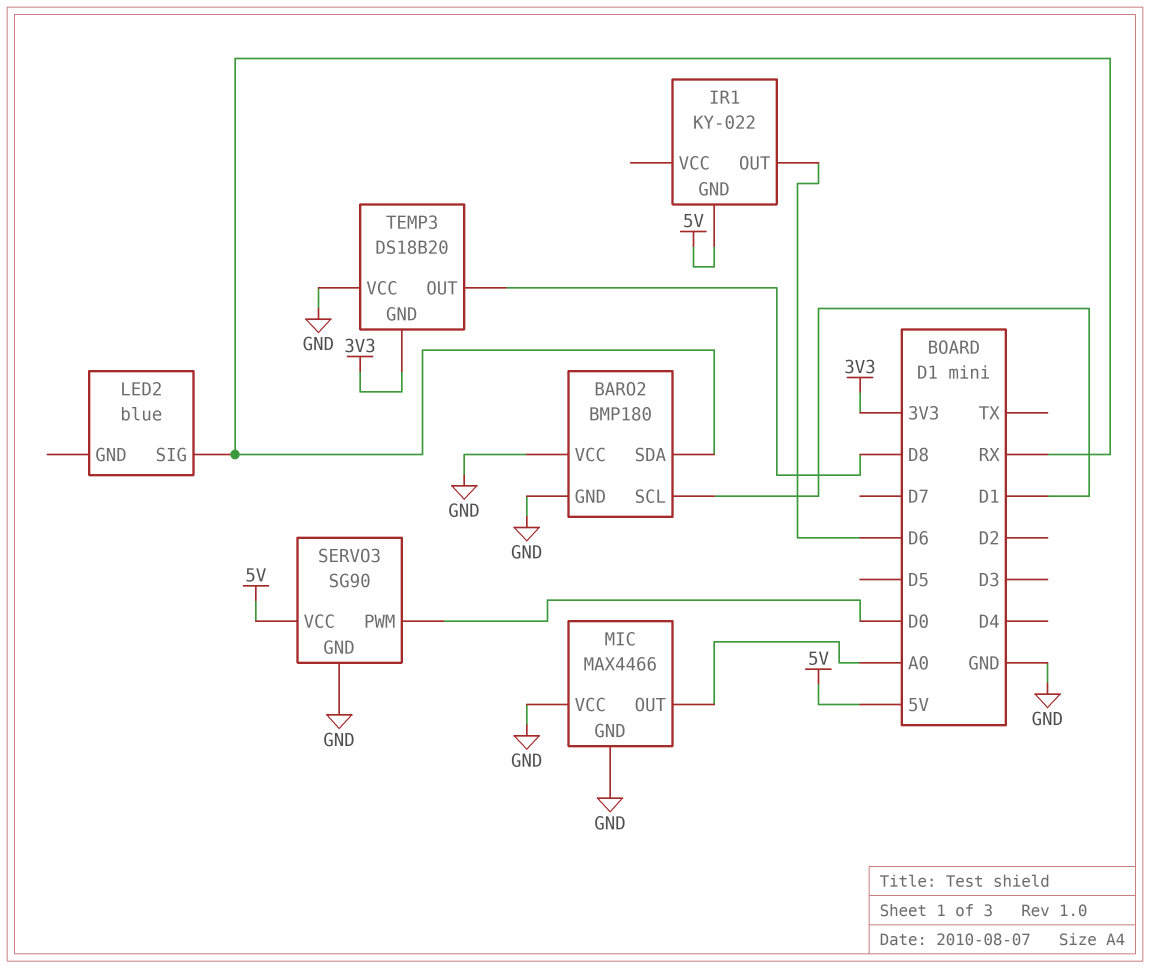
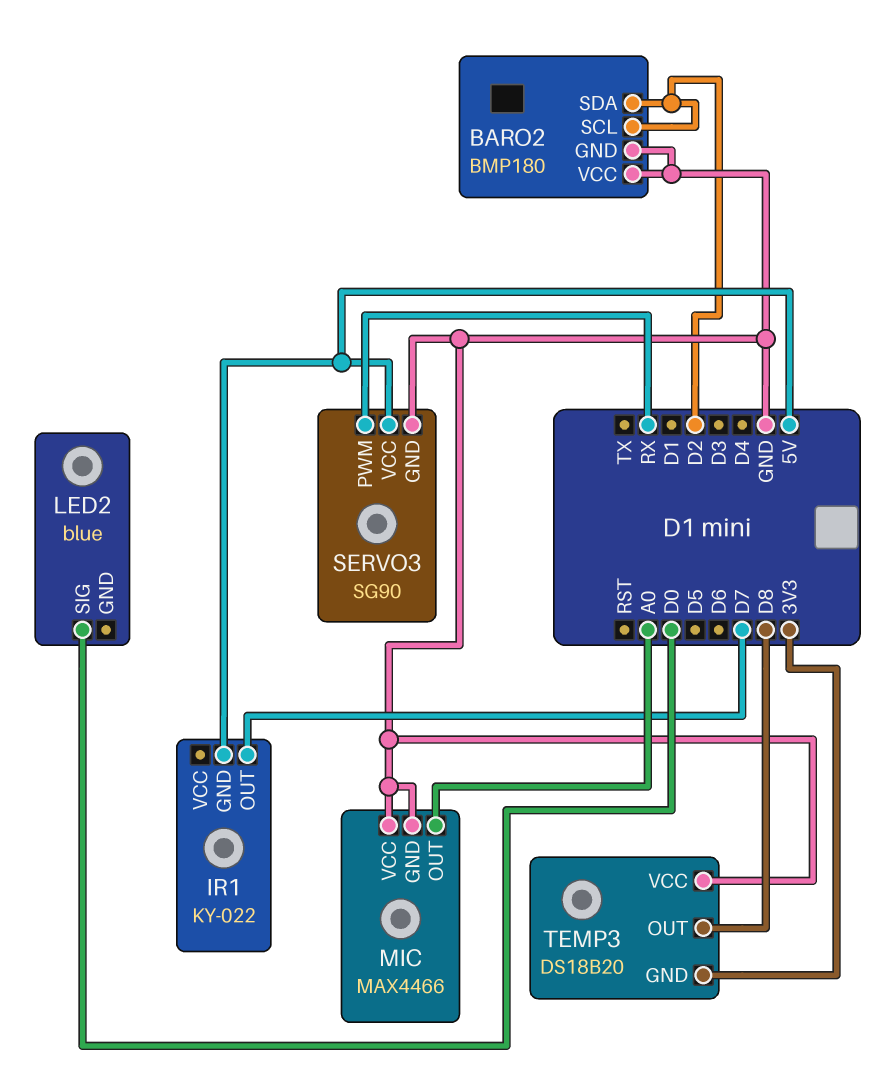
BARO2 pin SCL: D1 -> D2
BARO2 pin SDA: RX -> D2
IR1 pin OUT: D6 -> D7
LED2 pin SIG: RX -> D0
SERVO3 pin PWM: D0 -> RX

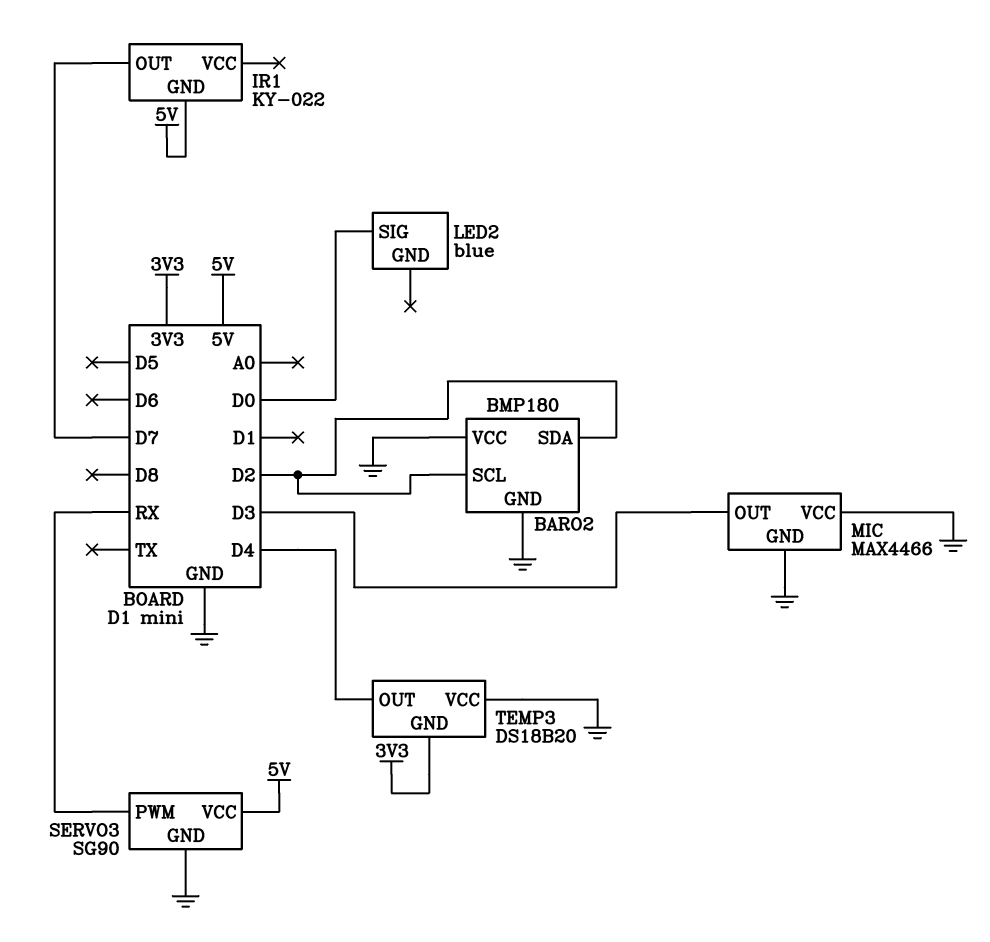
MIC pin OUT: A0 -> D3
TEMP3 pin OUT: D8 -> D4

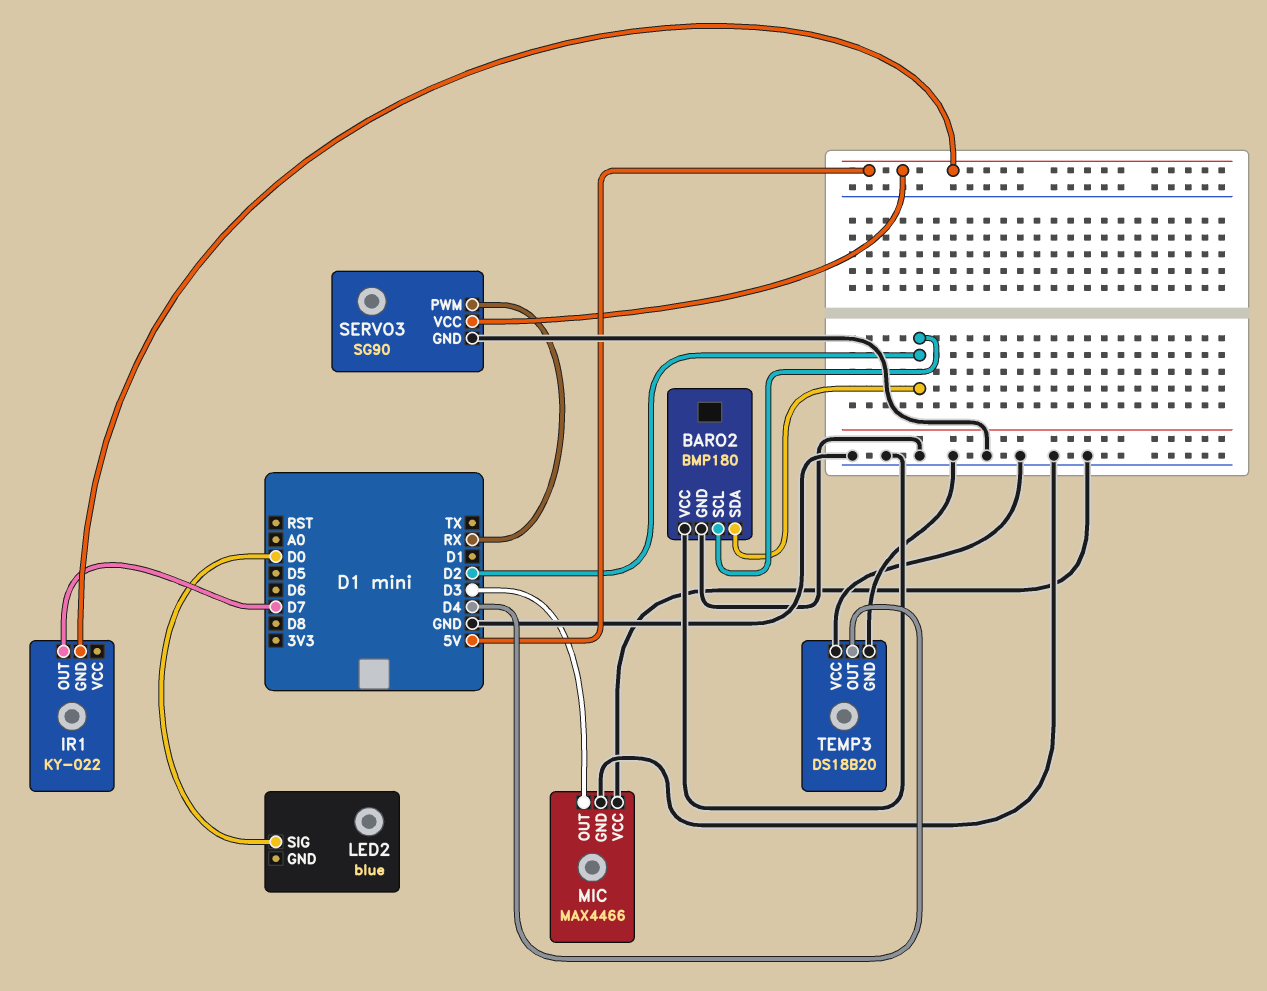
TEMP3 pin GND: 3V3 -> GND

